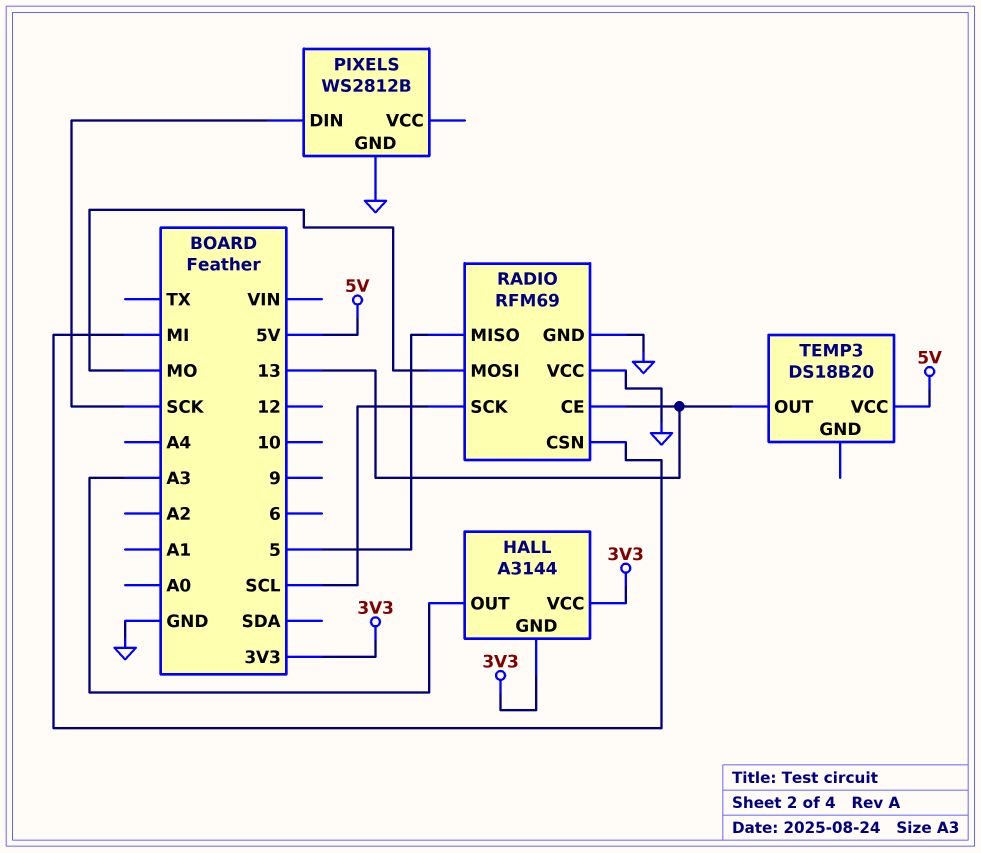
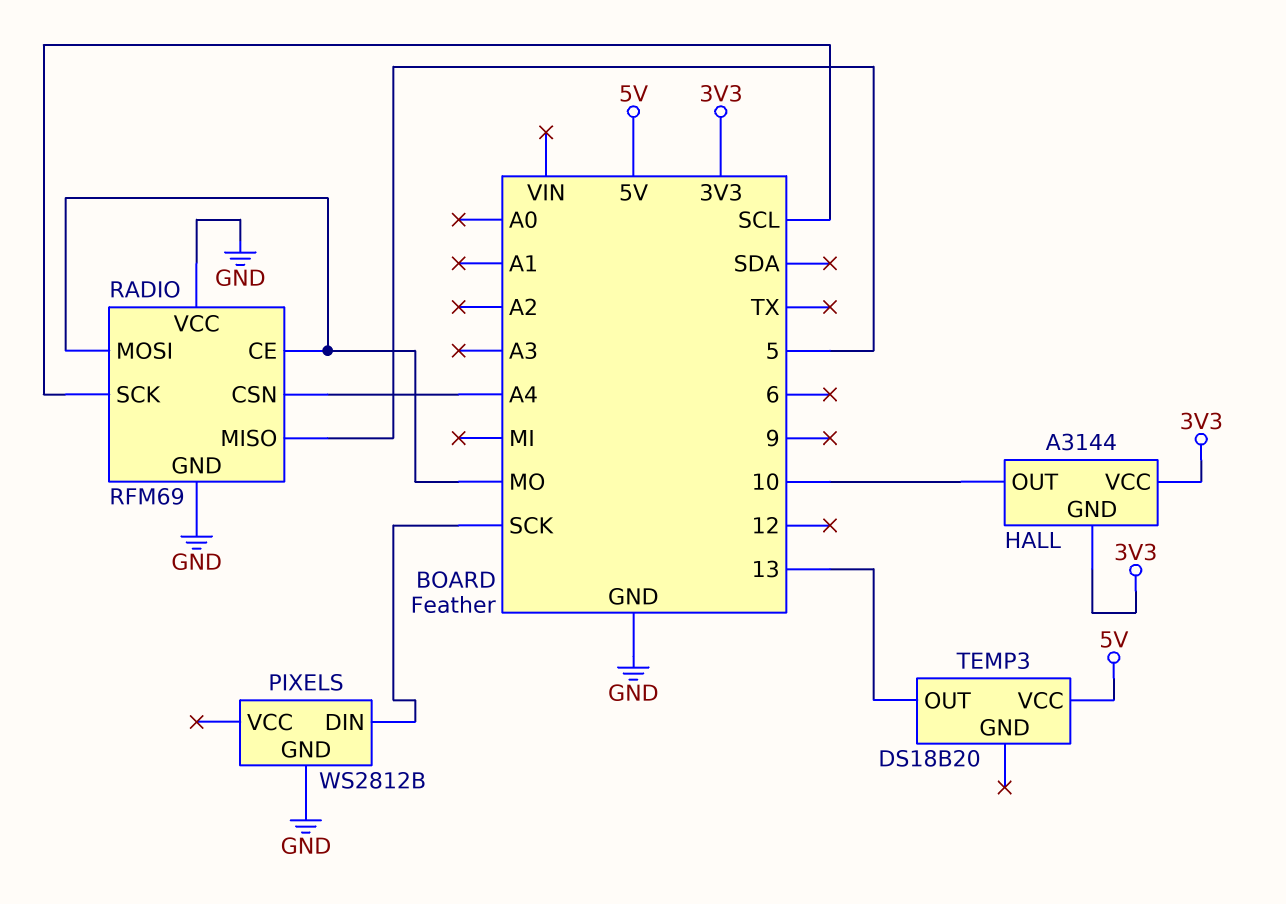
HALL pin OUT: A3 -> 10
RADIO pin CE: 13 -> MO
RADIO pin CSN: MI -> A4

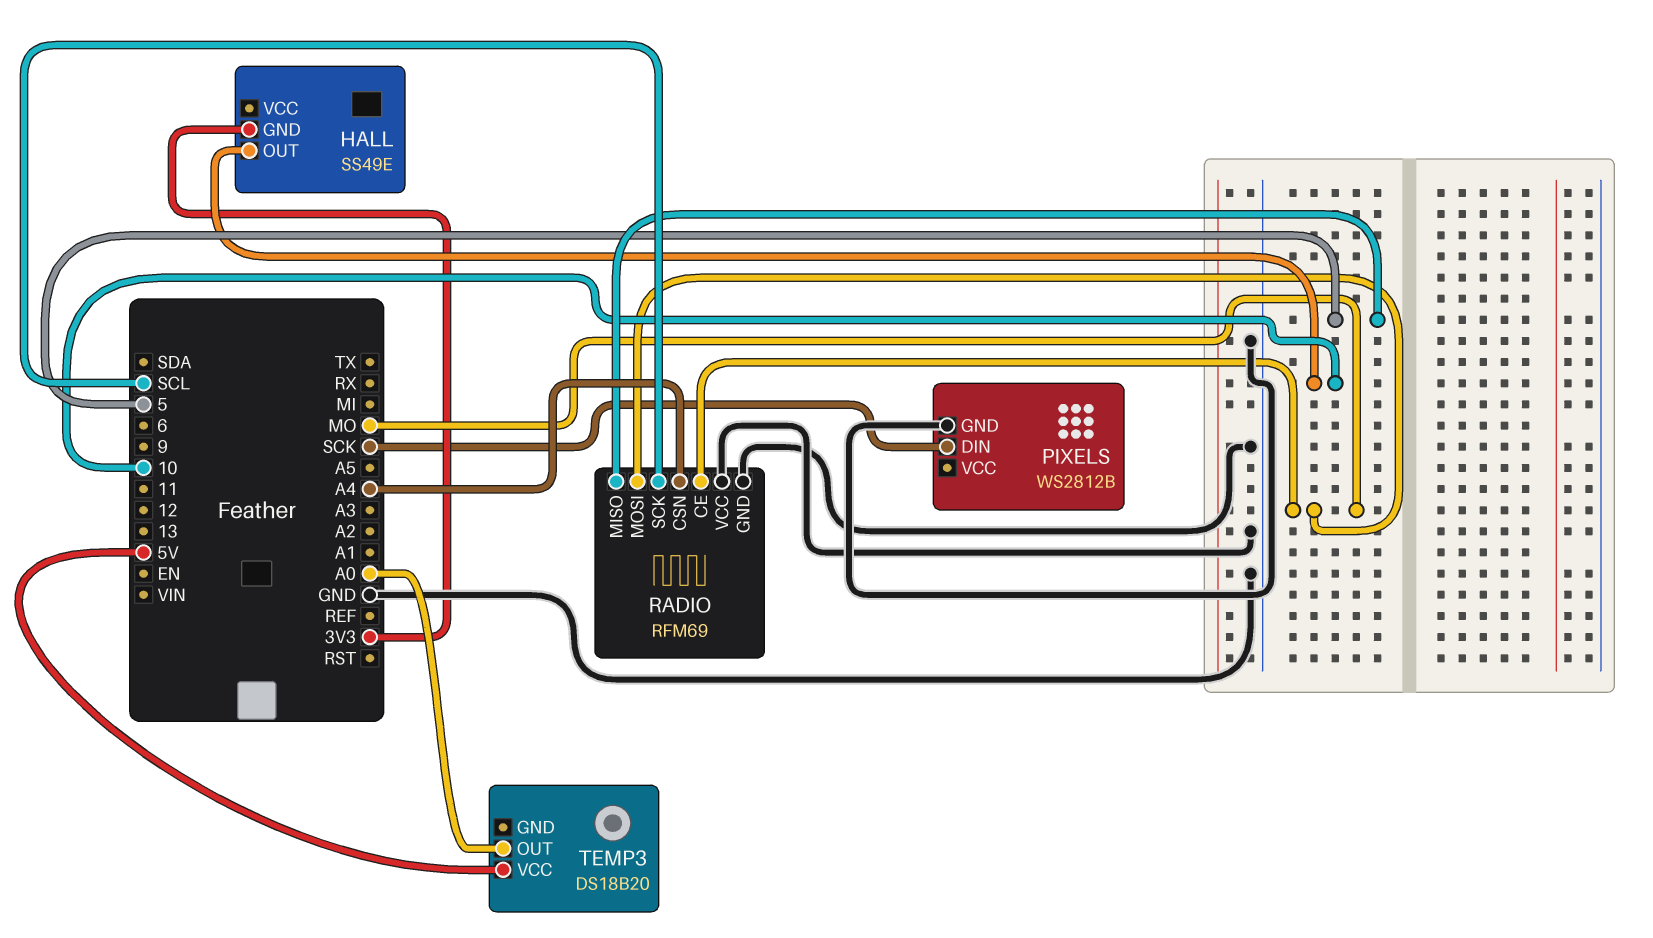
HALL: A3144 -> SS49E
HALL pin VCC: 3V3 -> none
TEMP3 pin OUT: 13 -> A0

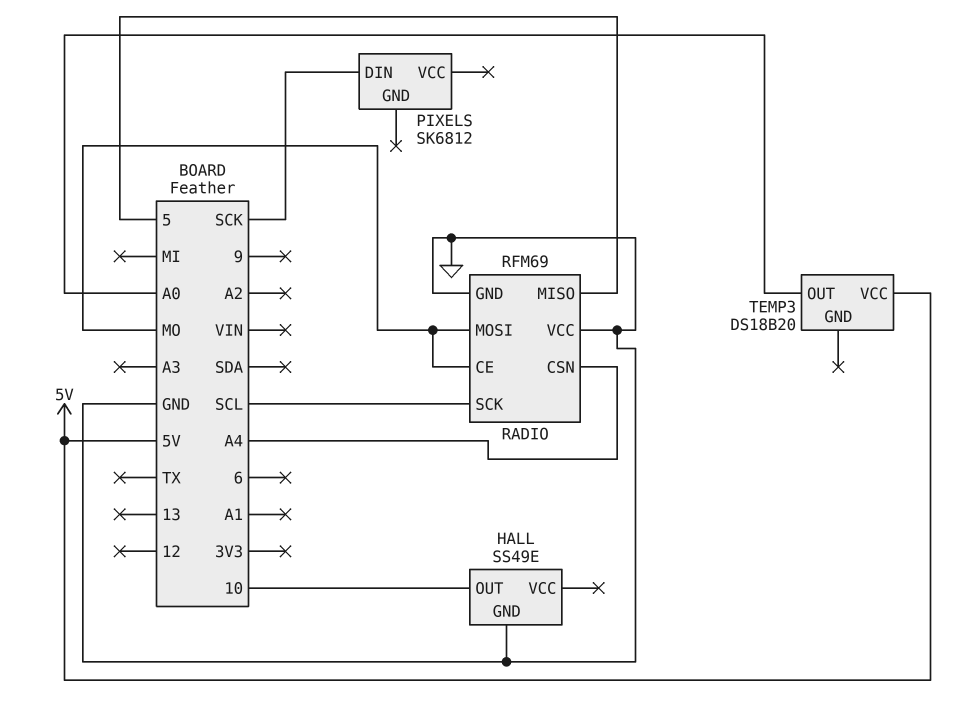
HALL pin GND: 3V3 -> GND
PIXELS: WS2812B -> SK6812
PIXELS pin GND: GND -> none

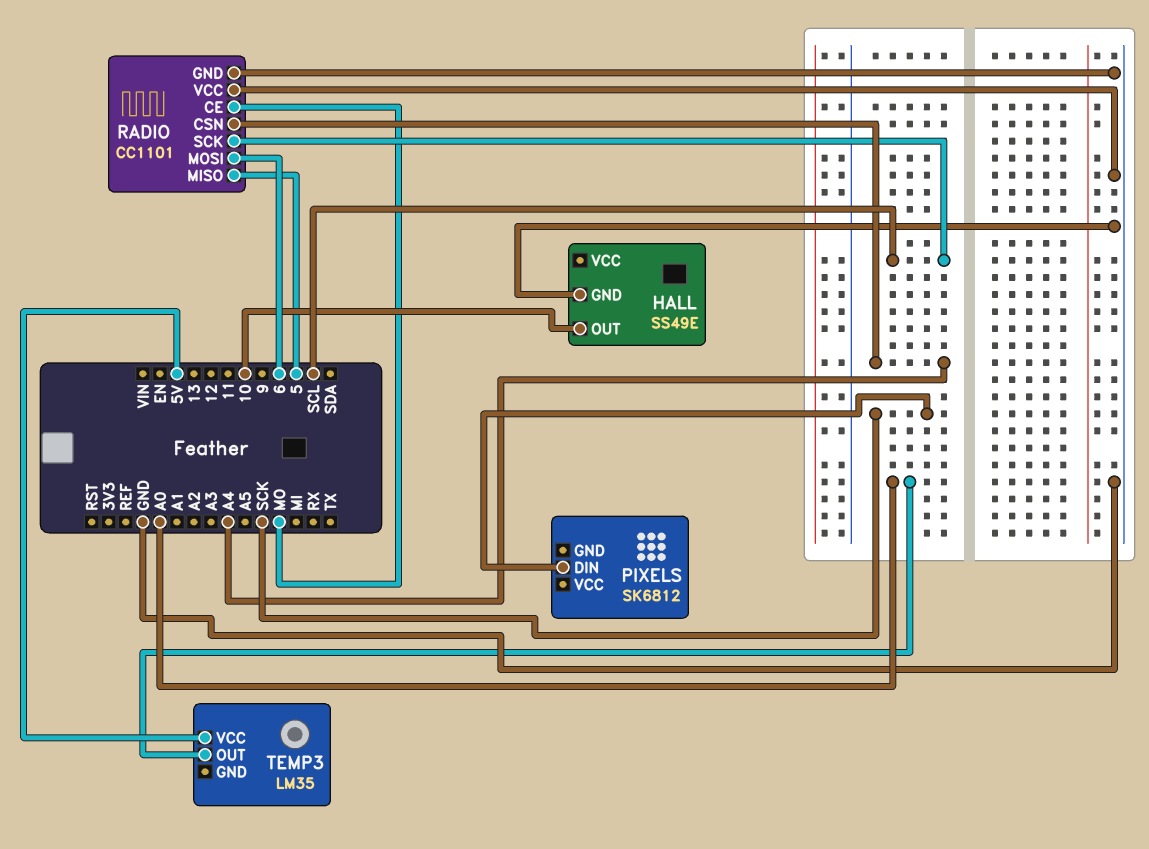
RADIO: RFM69 -> CC1101
RADIO pin MOSI: MO -> 6
TEMP3: DS18B20 -> LM35

